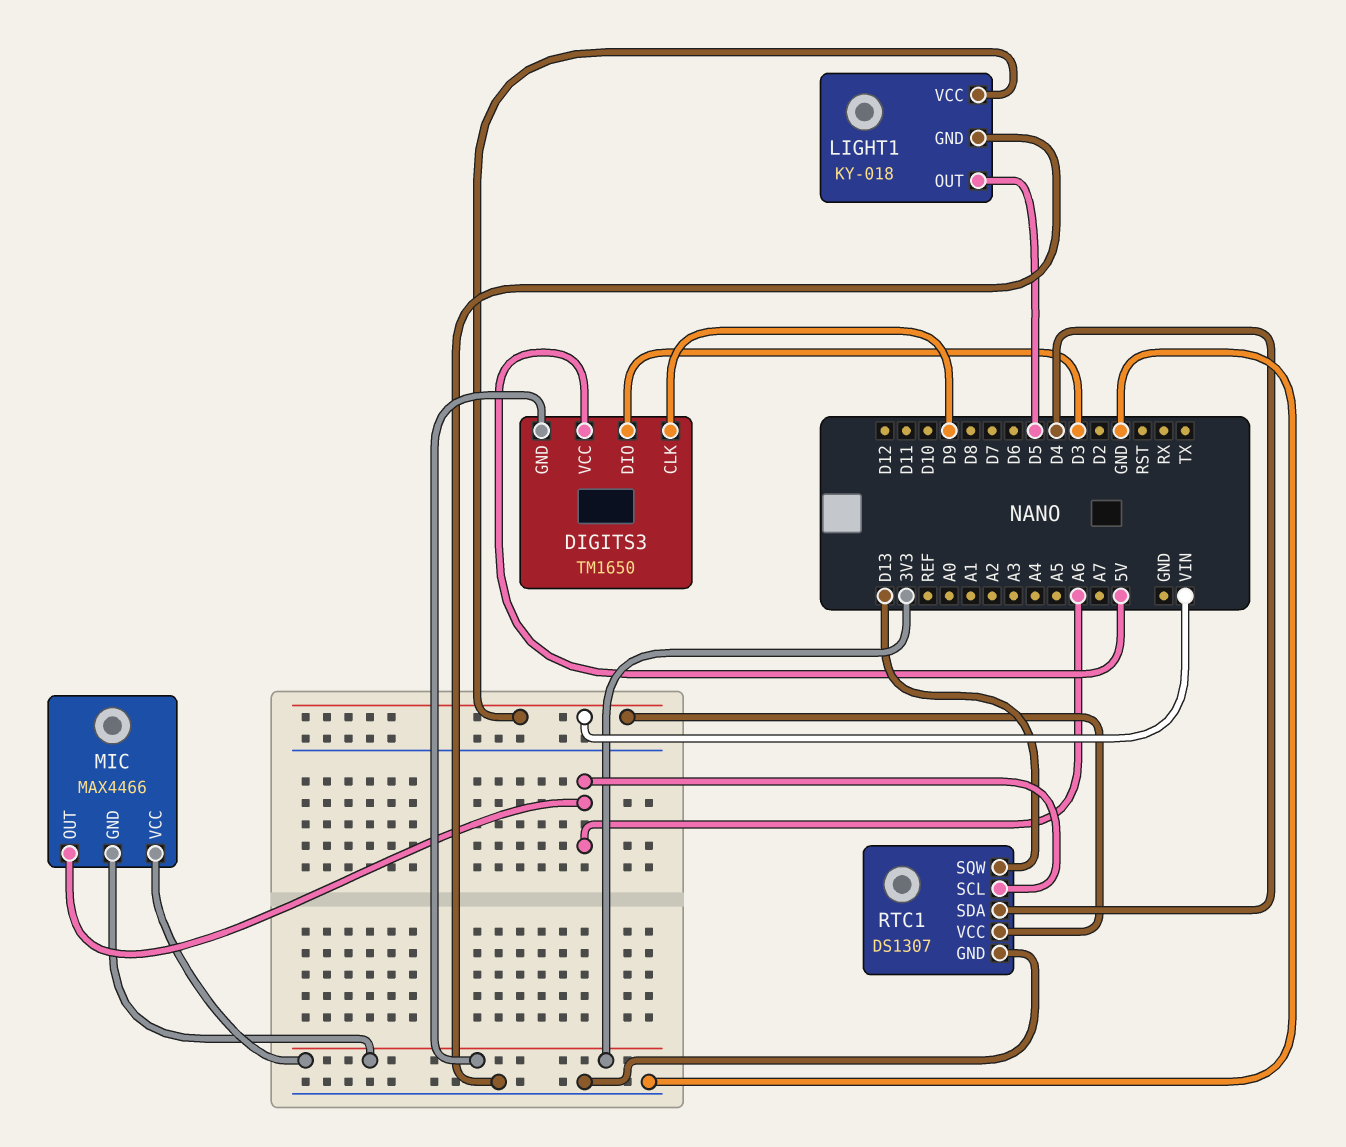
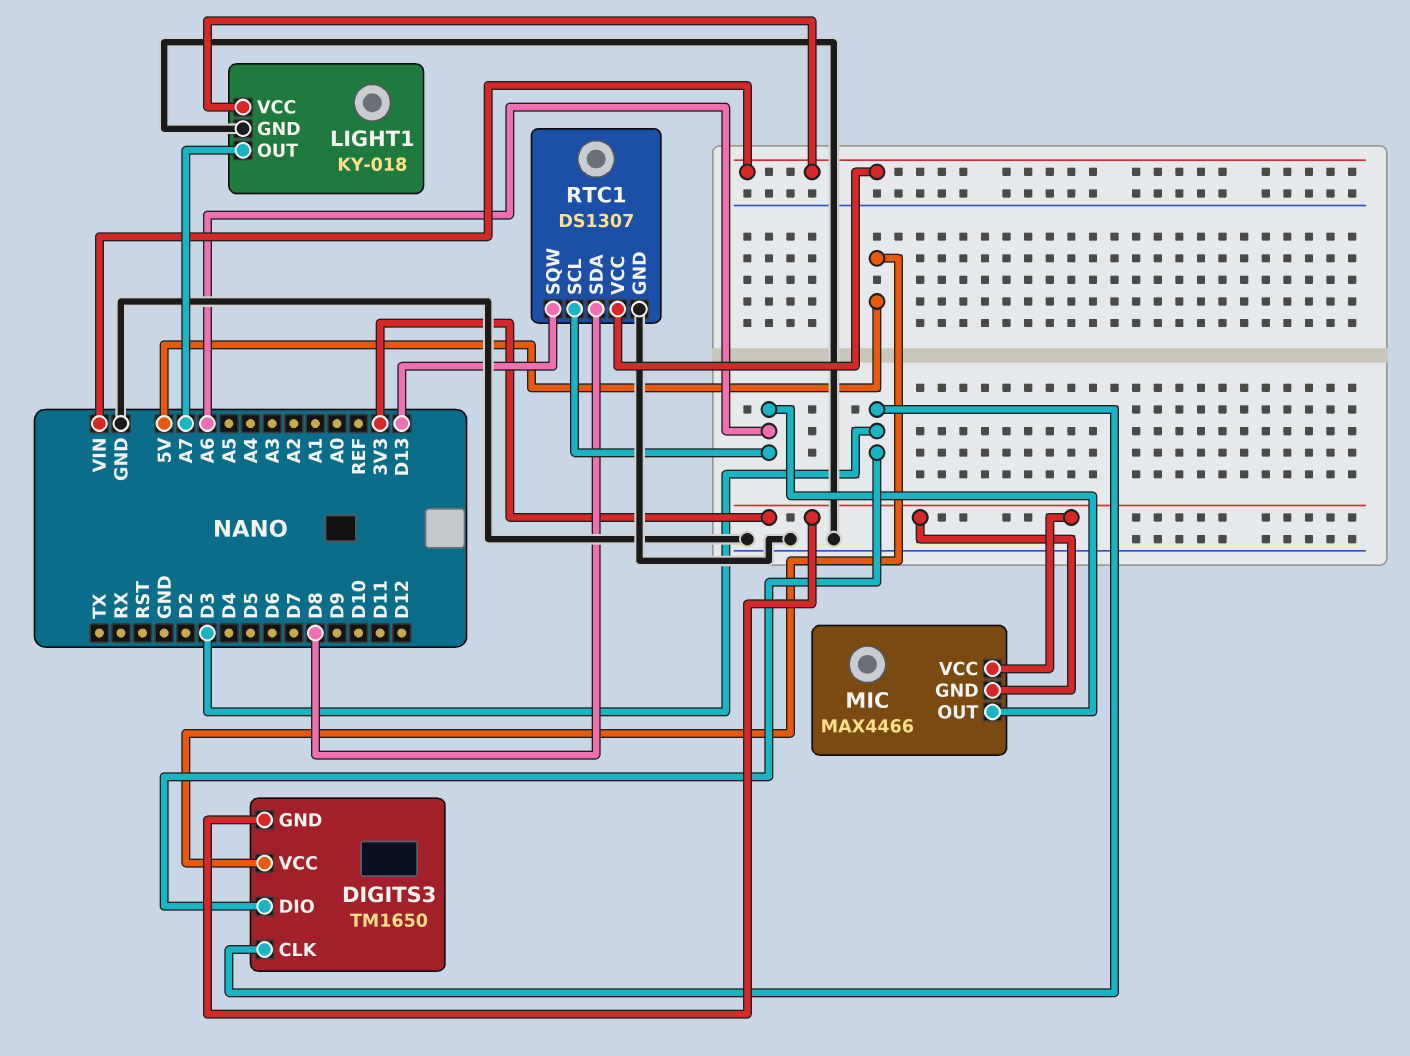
DIGITS3 pin CLK: D9 -> D3
LIGHT1 pin OUT: D5 -> A7
RTC1 pin SDA: D4 -> D8

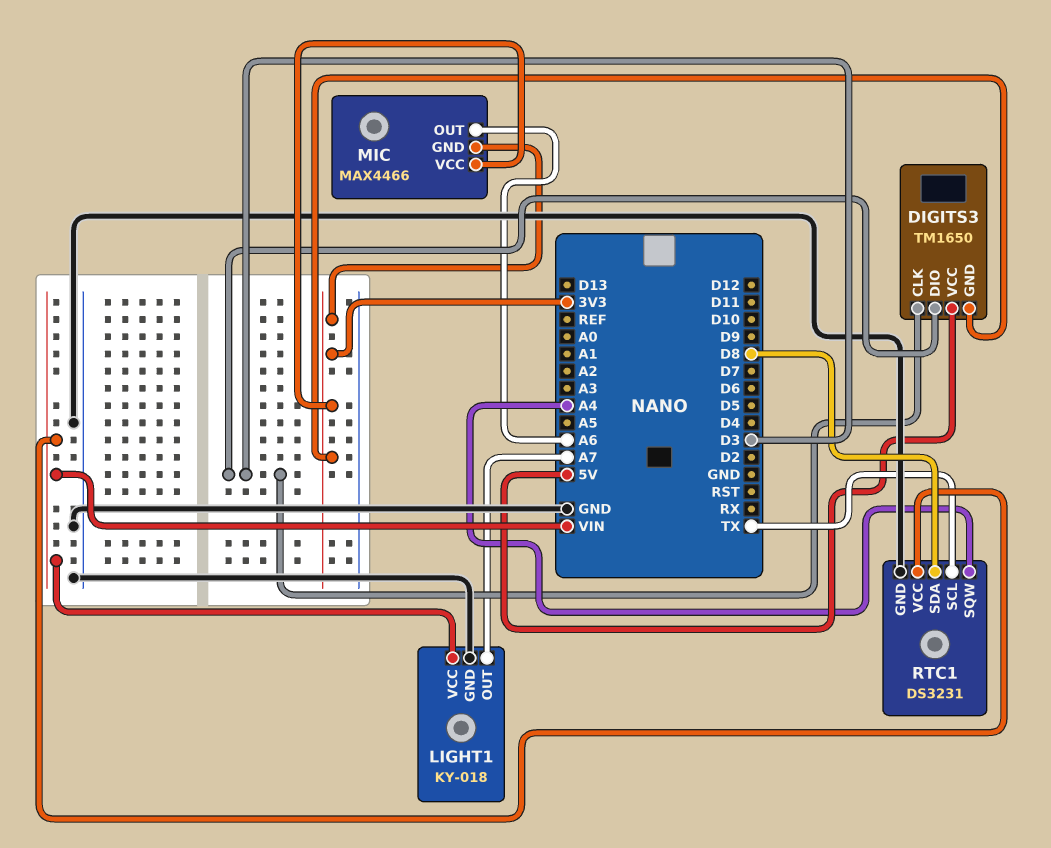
RTC1: DS1307 -> DS3231
RTC1 pin SCL: A6 -> TX
RTC1 pin SQW: D13 -> A4

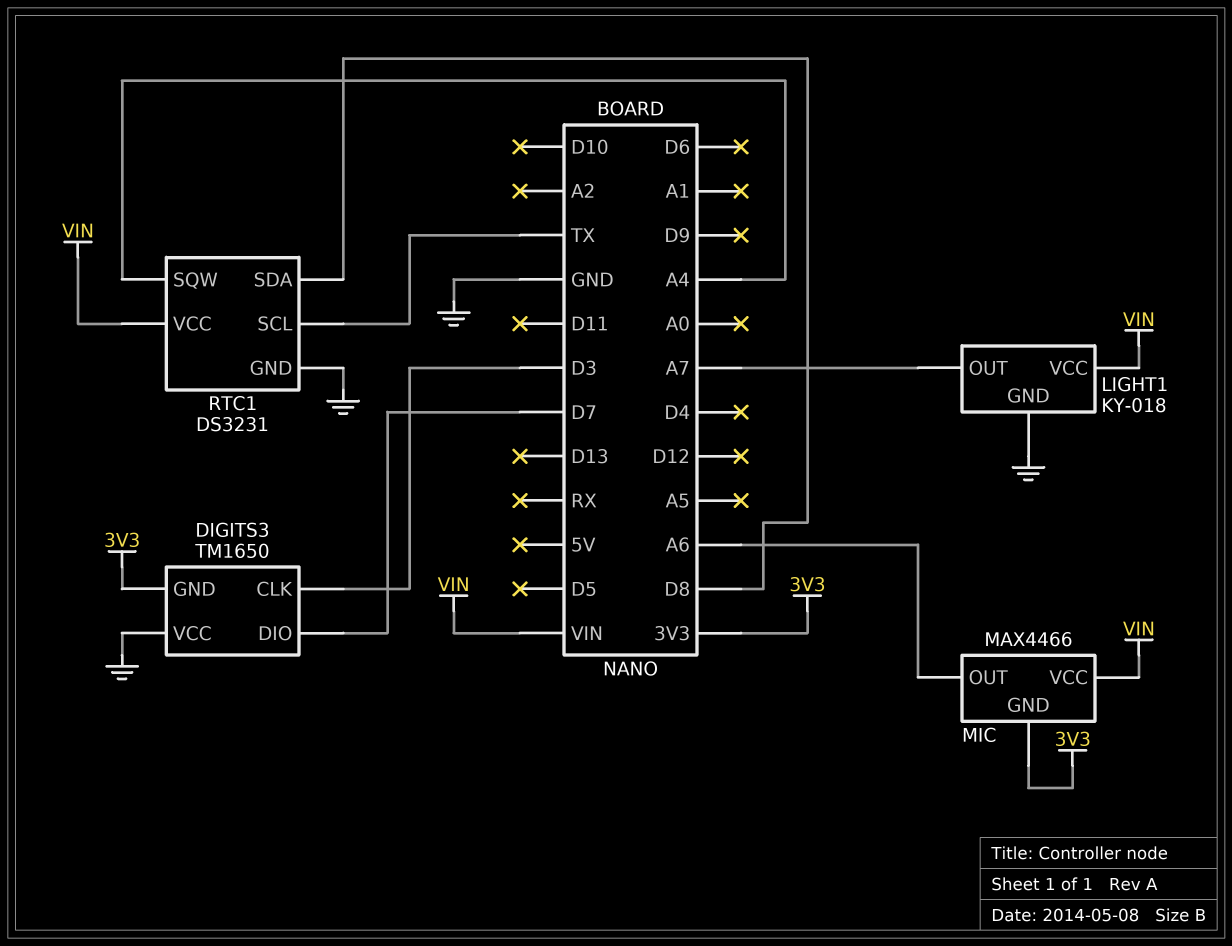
DIGITS3 pin DIO: D3 -> D7
DIGITS3 pin VCC: 5V -> GND
MIC pin VCC: 3V3 -> VIN

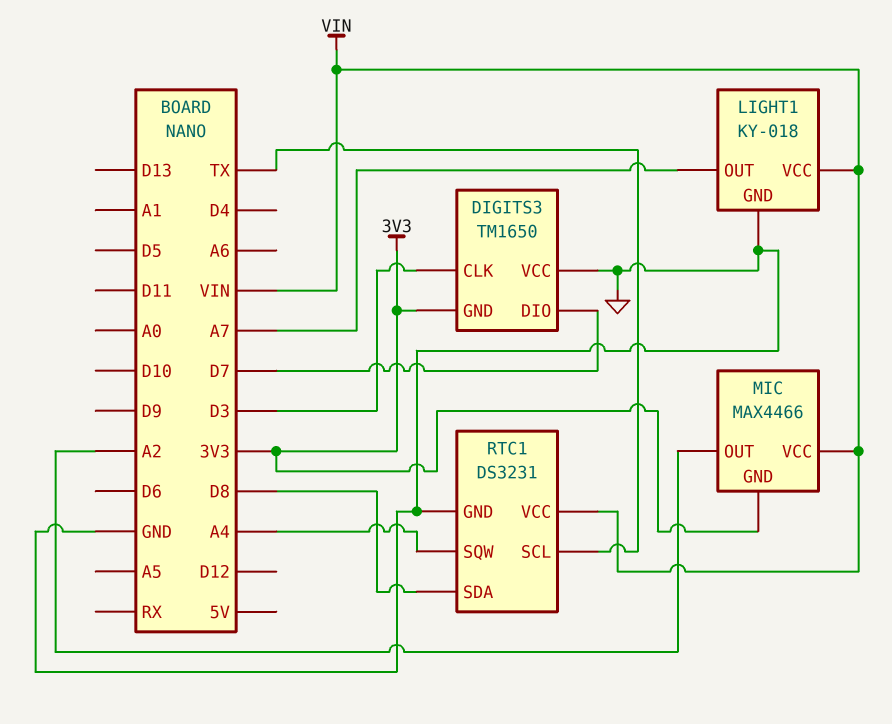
MIC pin OUT: A6 -> A2

